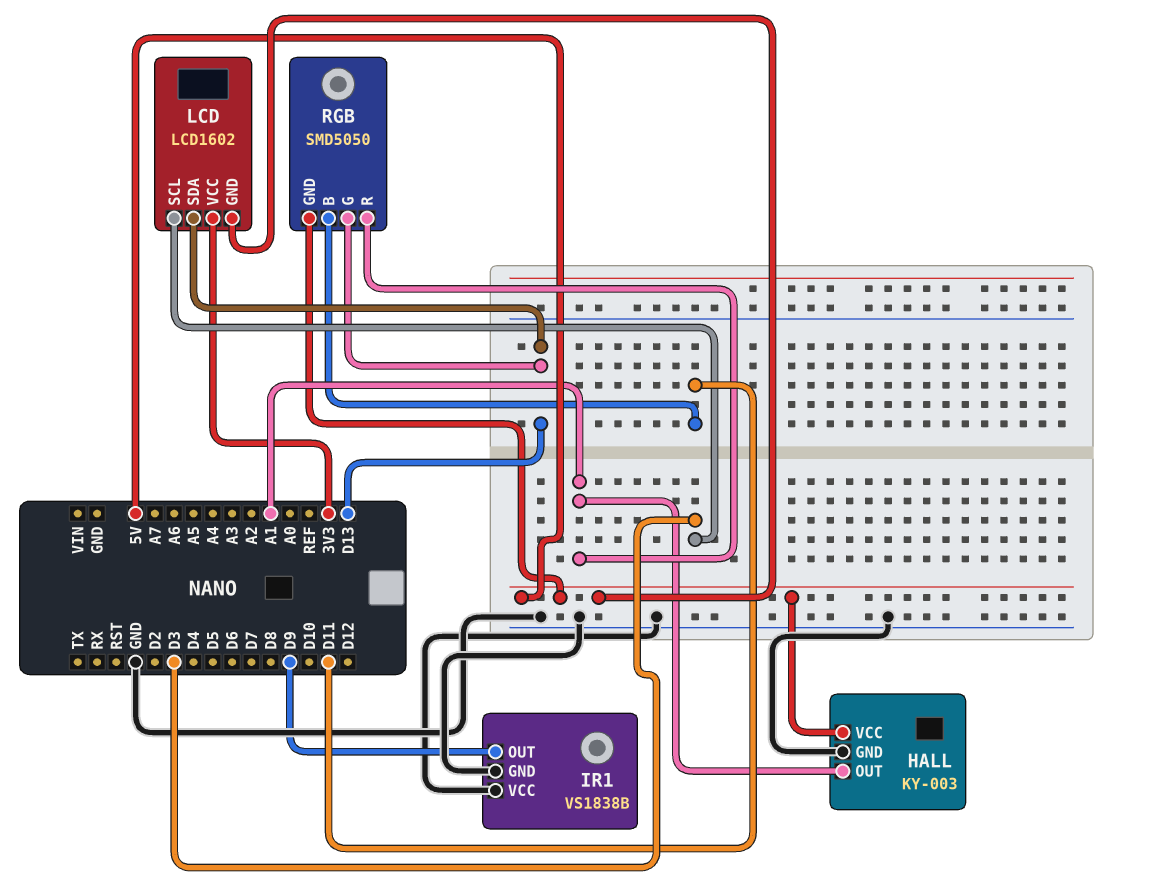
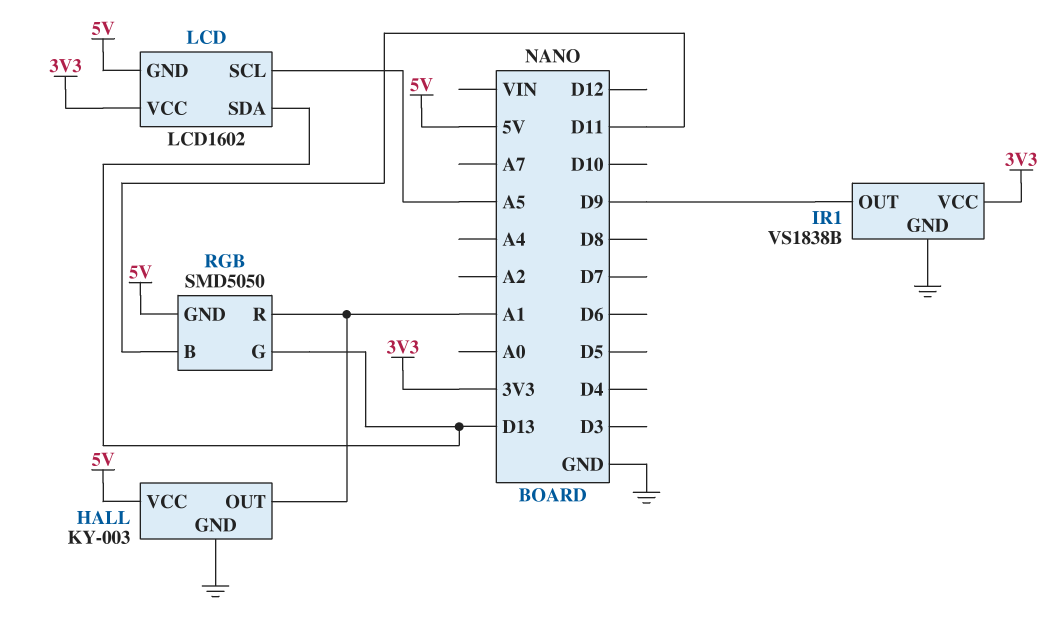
IR1 pin VCC: GND -> 3V3
LCD pin SCL: D3 -> A5

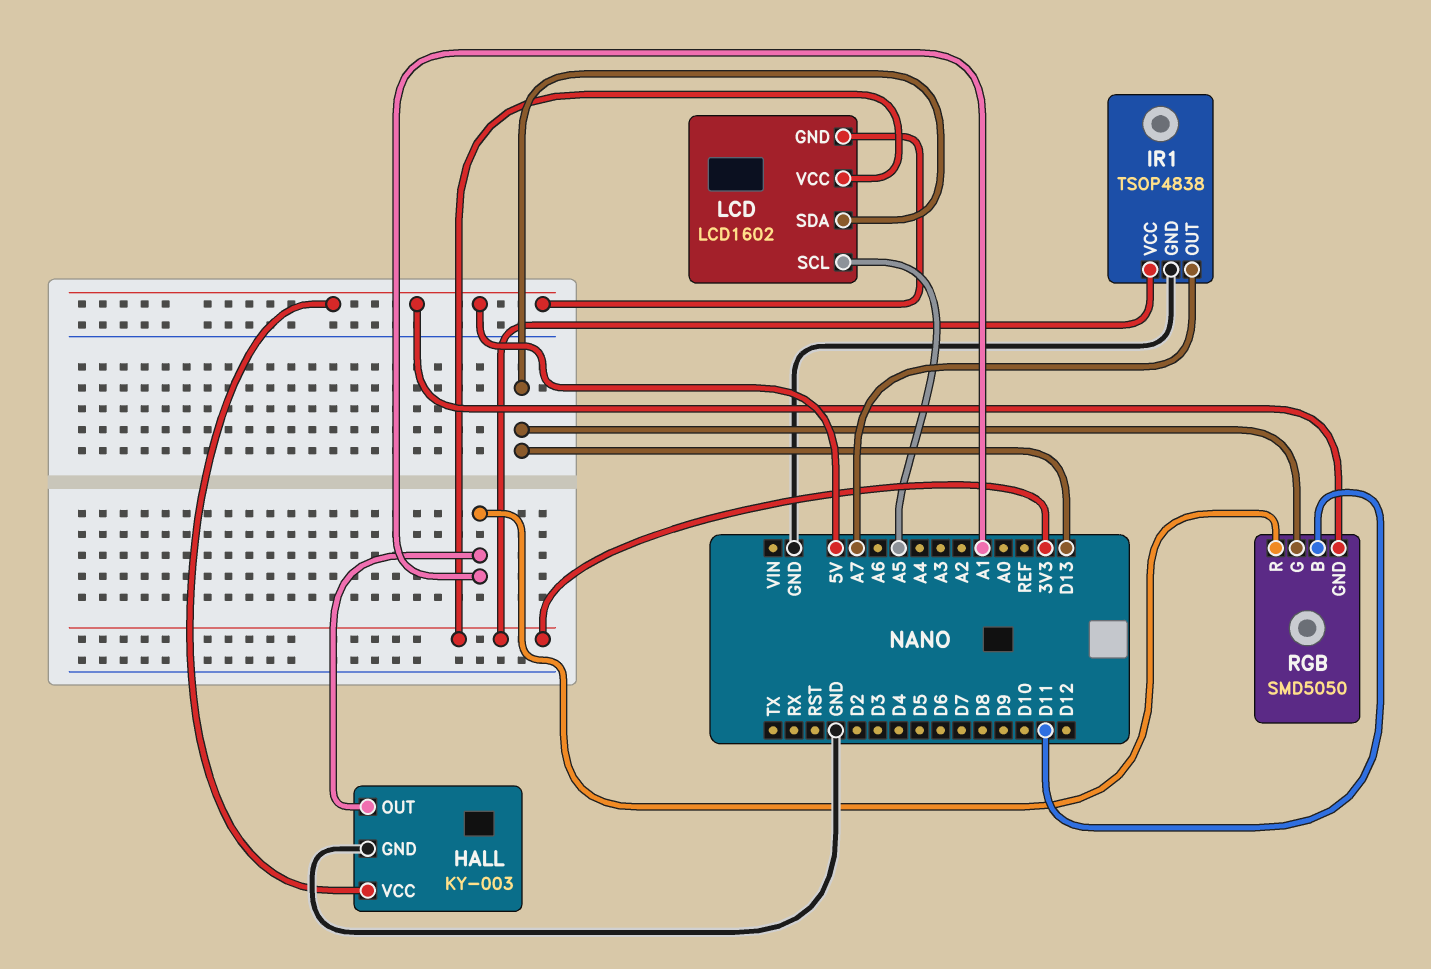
IR1: VS1838B -> TSOP4838
IR1 pin OUT: D9 -> A7

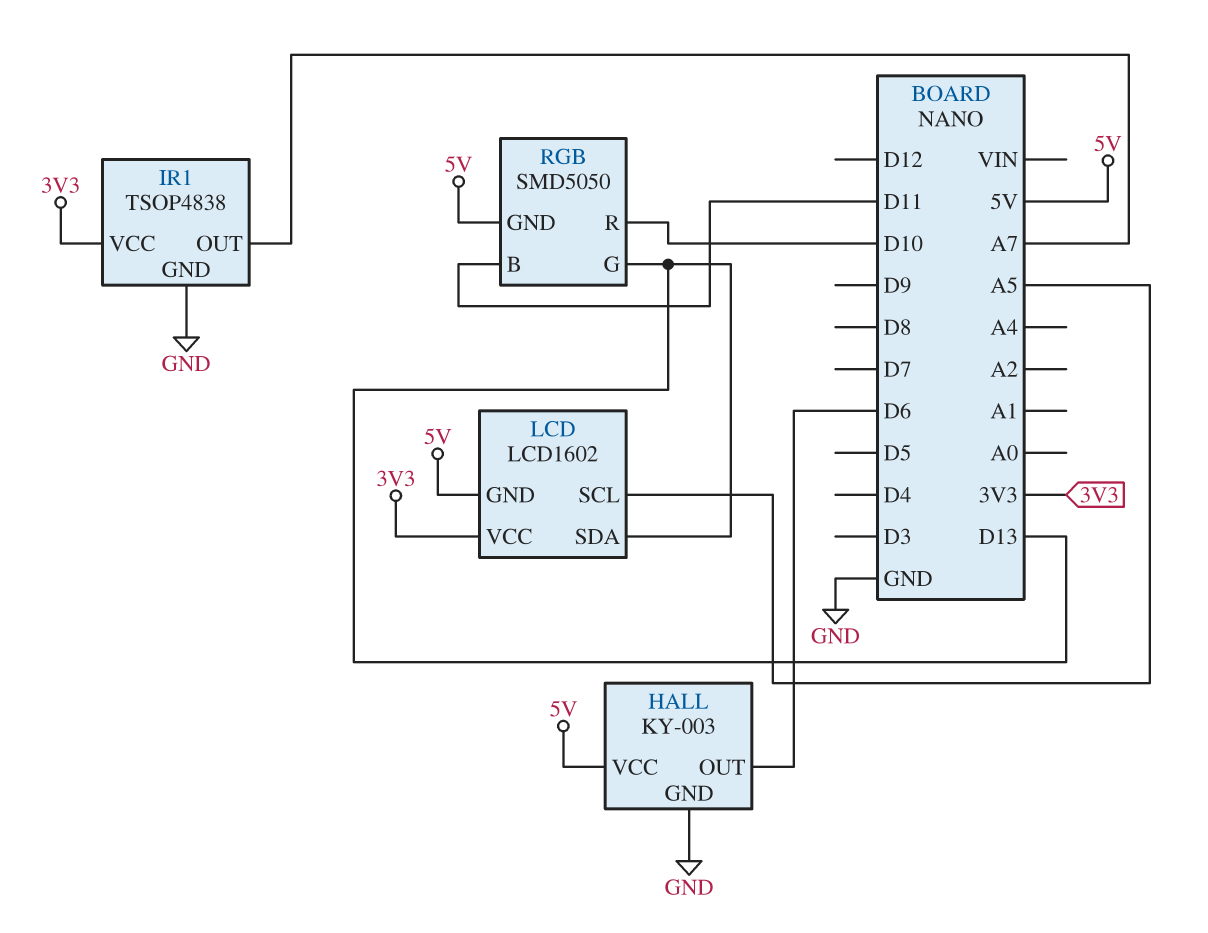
HALL pin OUT: A1 -> D6
RGB pin R: A1 -> D10

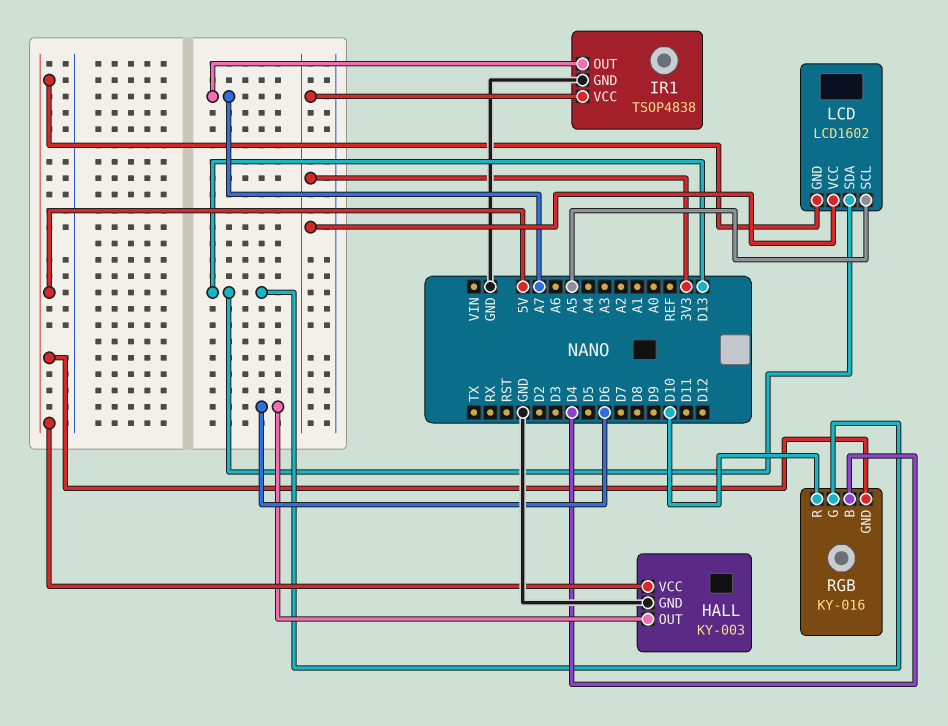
RGB: SMD5050 -> KY-016
RGB pin B: D11 -> D4

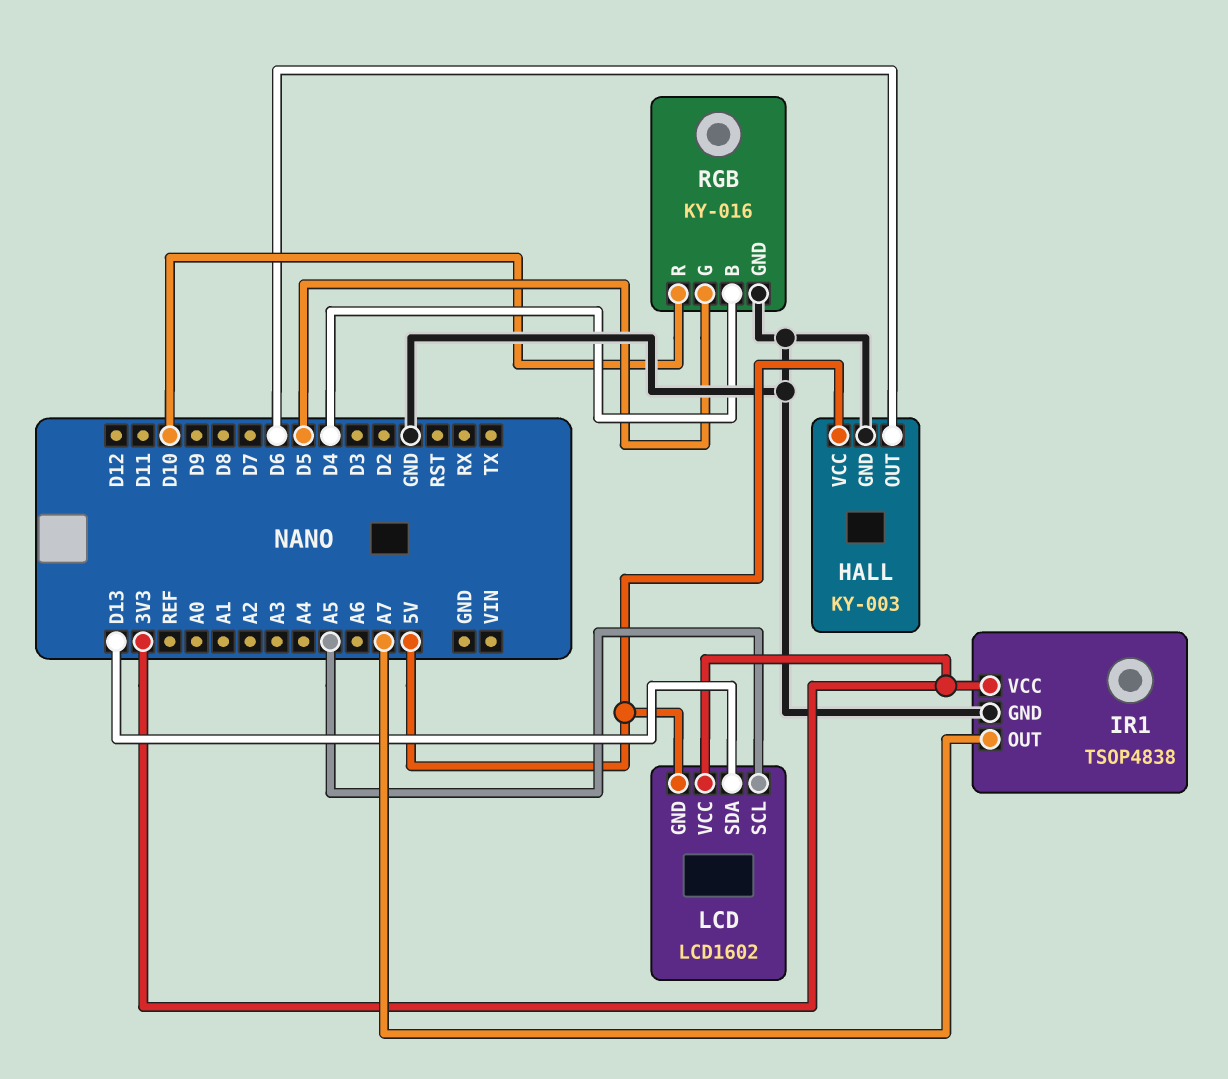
RGB pin G: D13 -> D5
RGB pin GND: 5V -> GND

